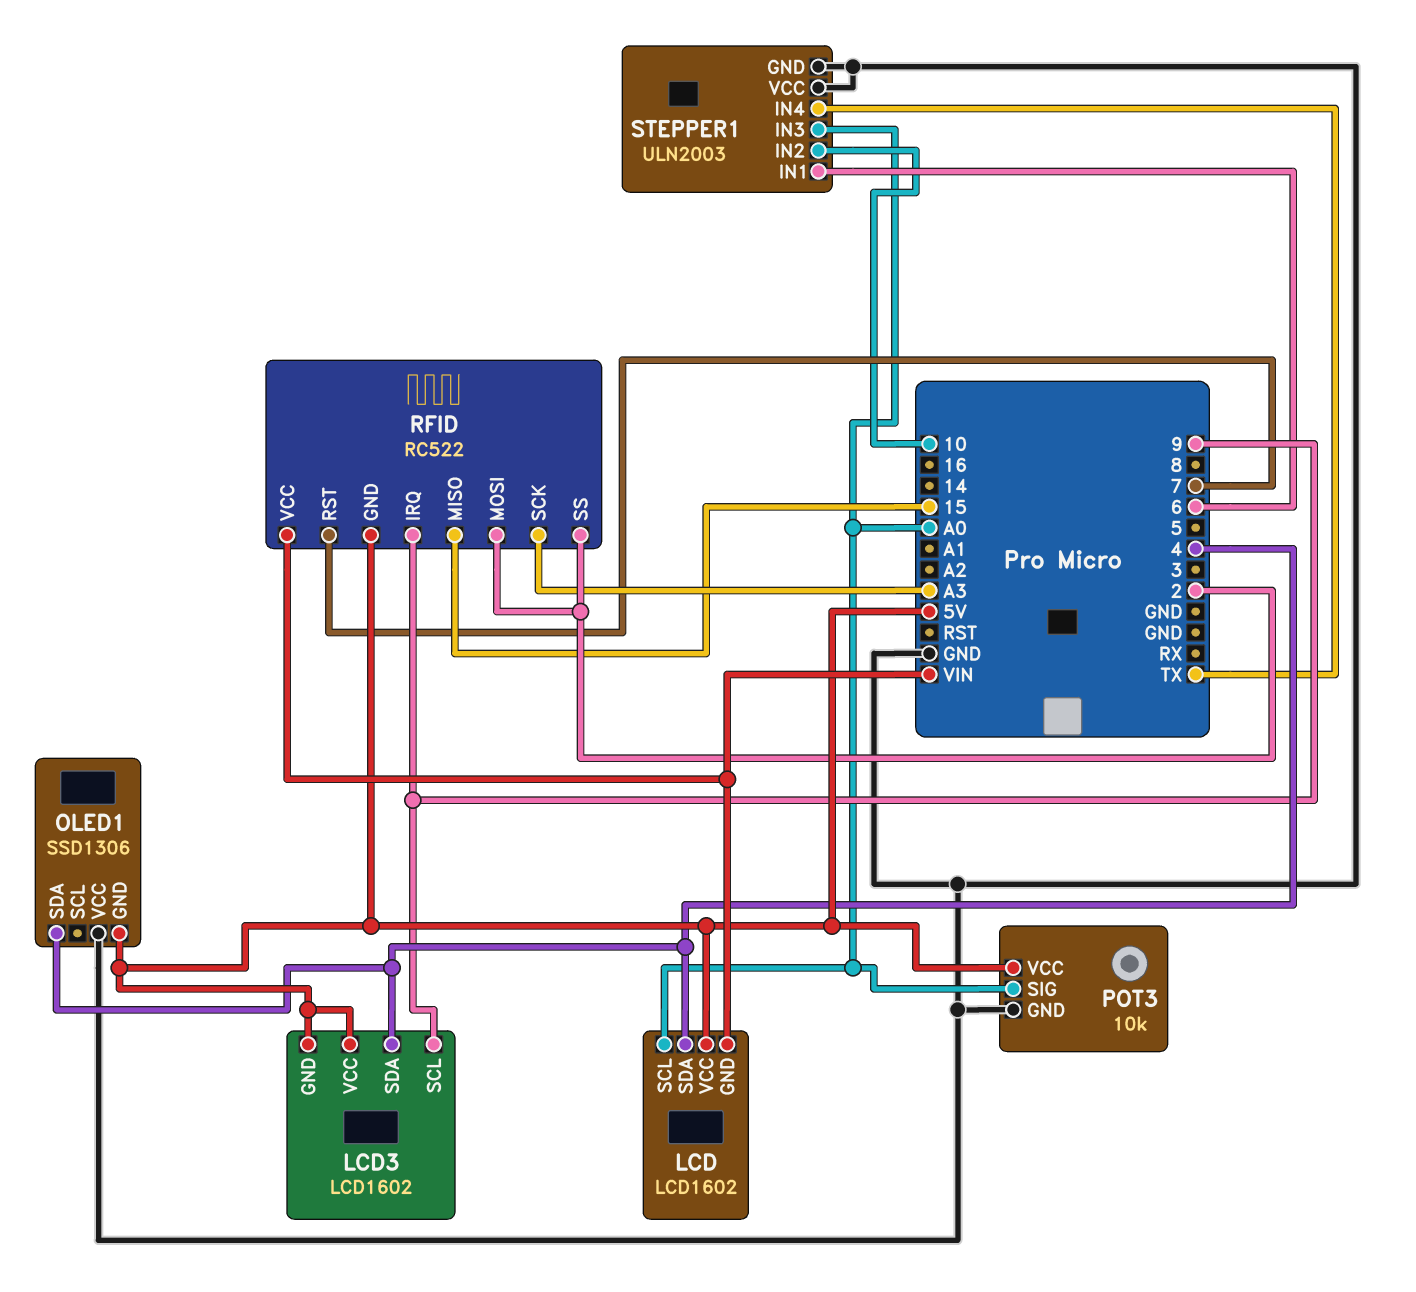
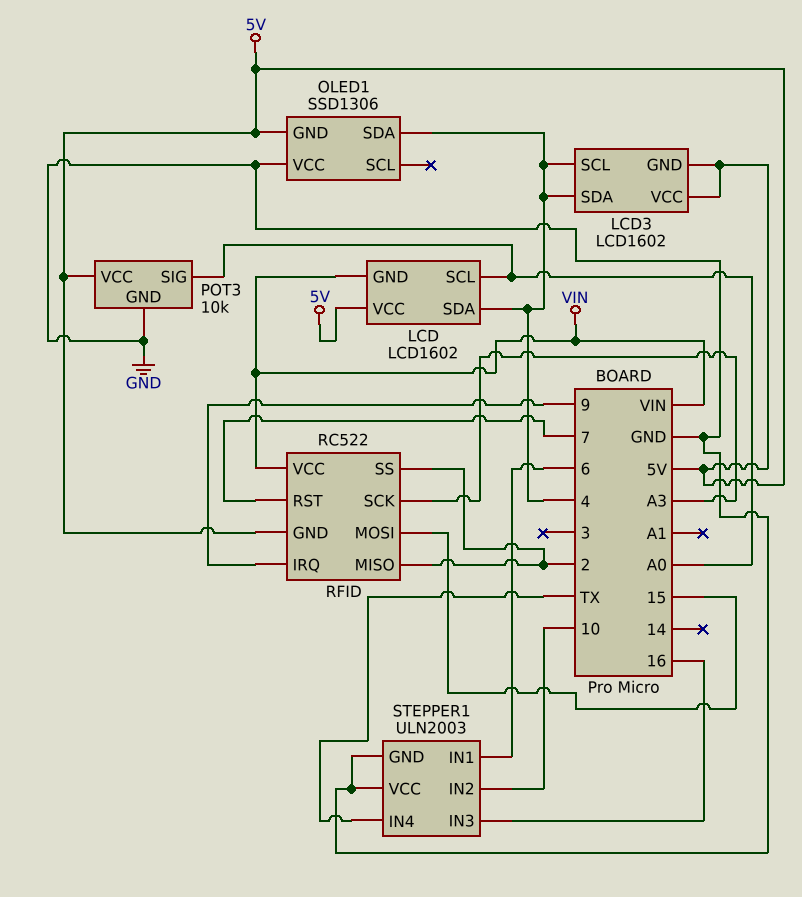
LCD3 pin SCL: 9 -> 4
RFID pin MISO: 15 -> 2
RFID pin MOSI: 2 -> 15
STEPPER1 pin IN3: A0 -> 16

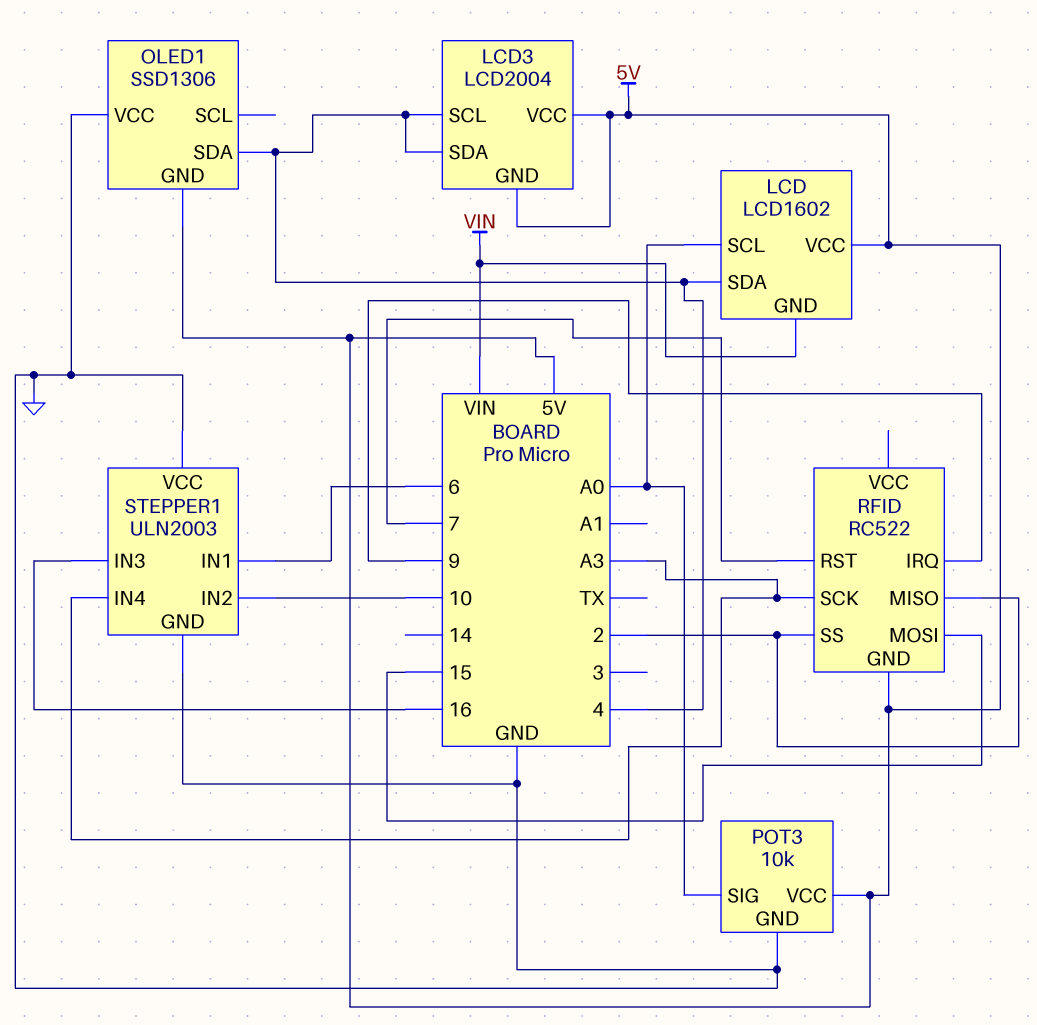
LCD3: LCD1602 -> LCD2004
RFID pin VCC: VIN -> none
STEPPER1 pin IN4: TX -> A3

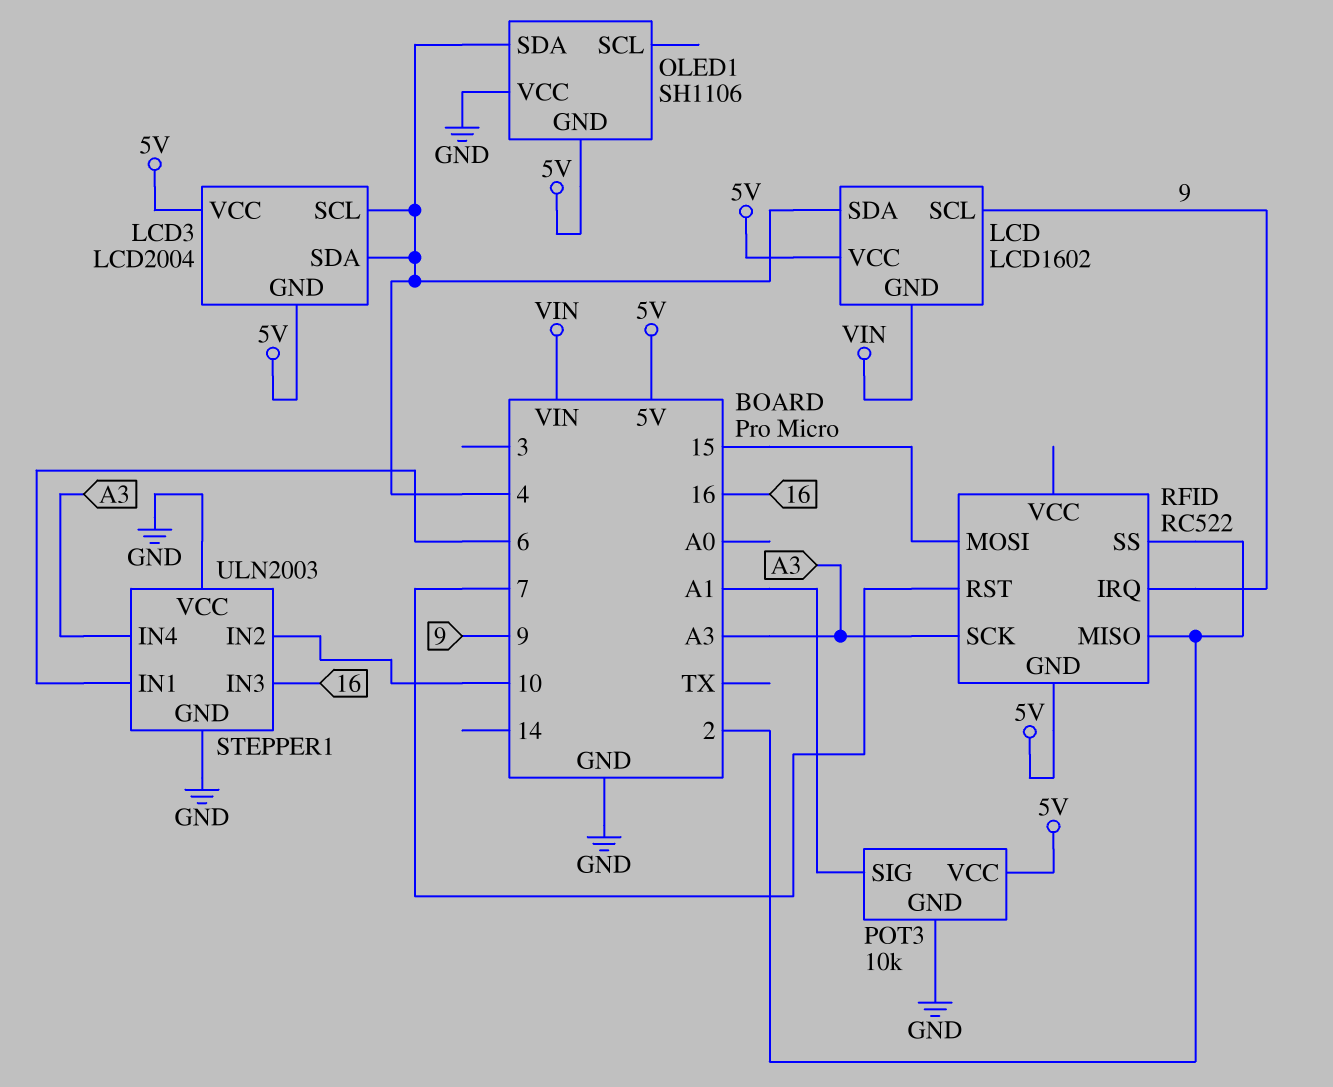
LCD pin SCL: A0 -> 9
OLED1: SSD1306 -> SH1106
POT3 pin SIG: A0 -> A1

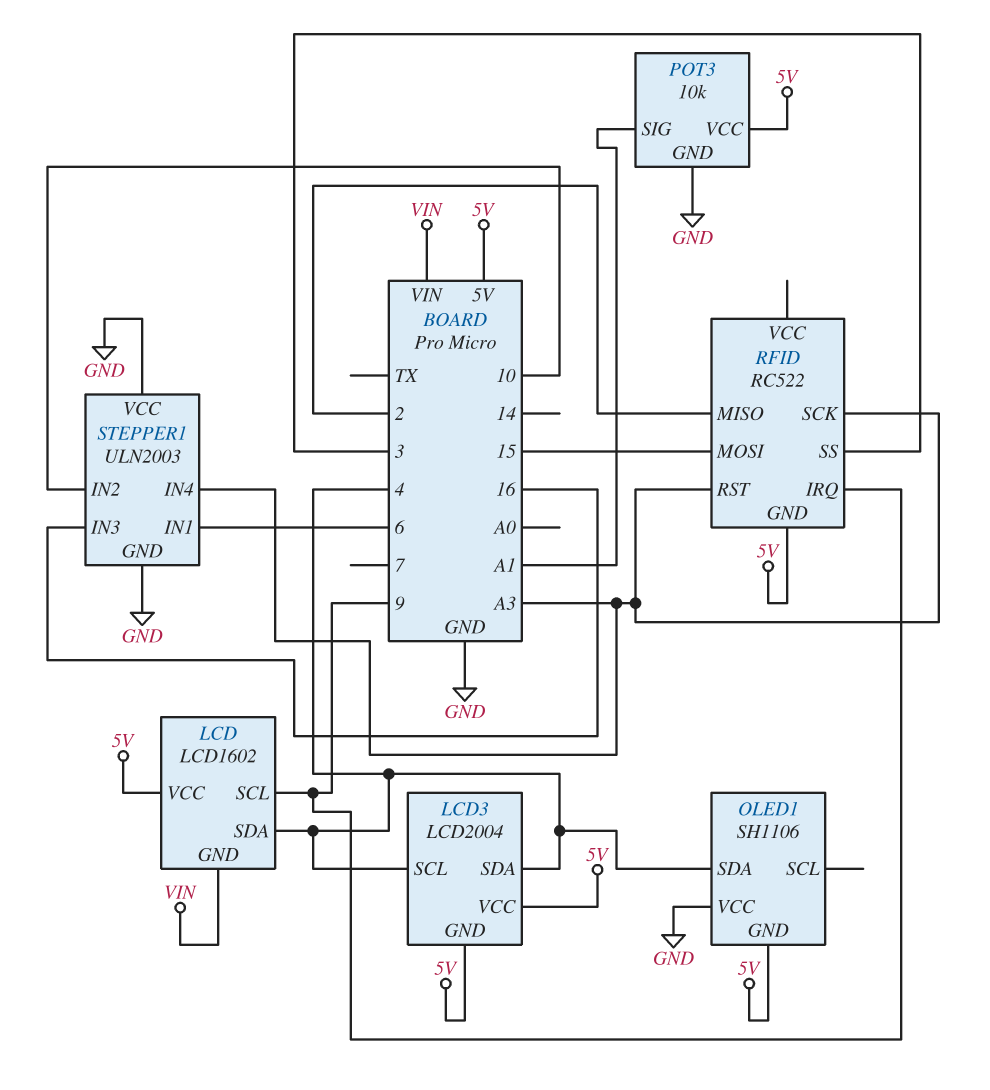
RFID pin RST: 7 -> A3
RFID pin SS: 2 -> 3

